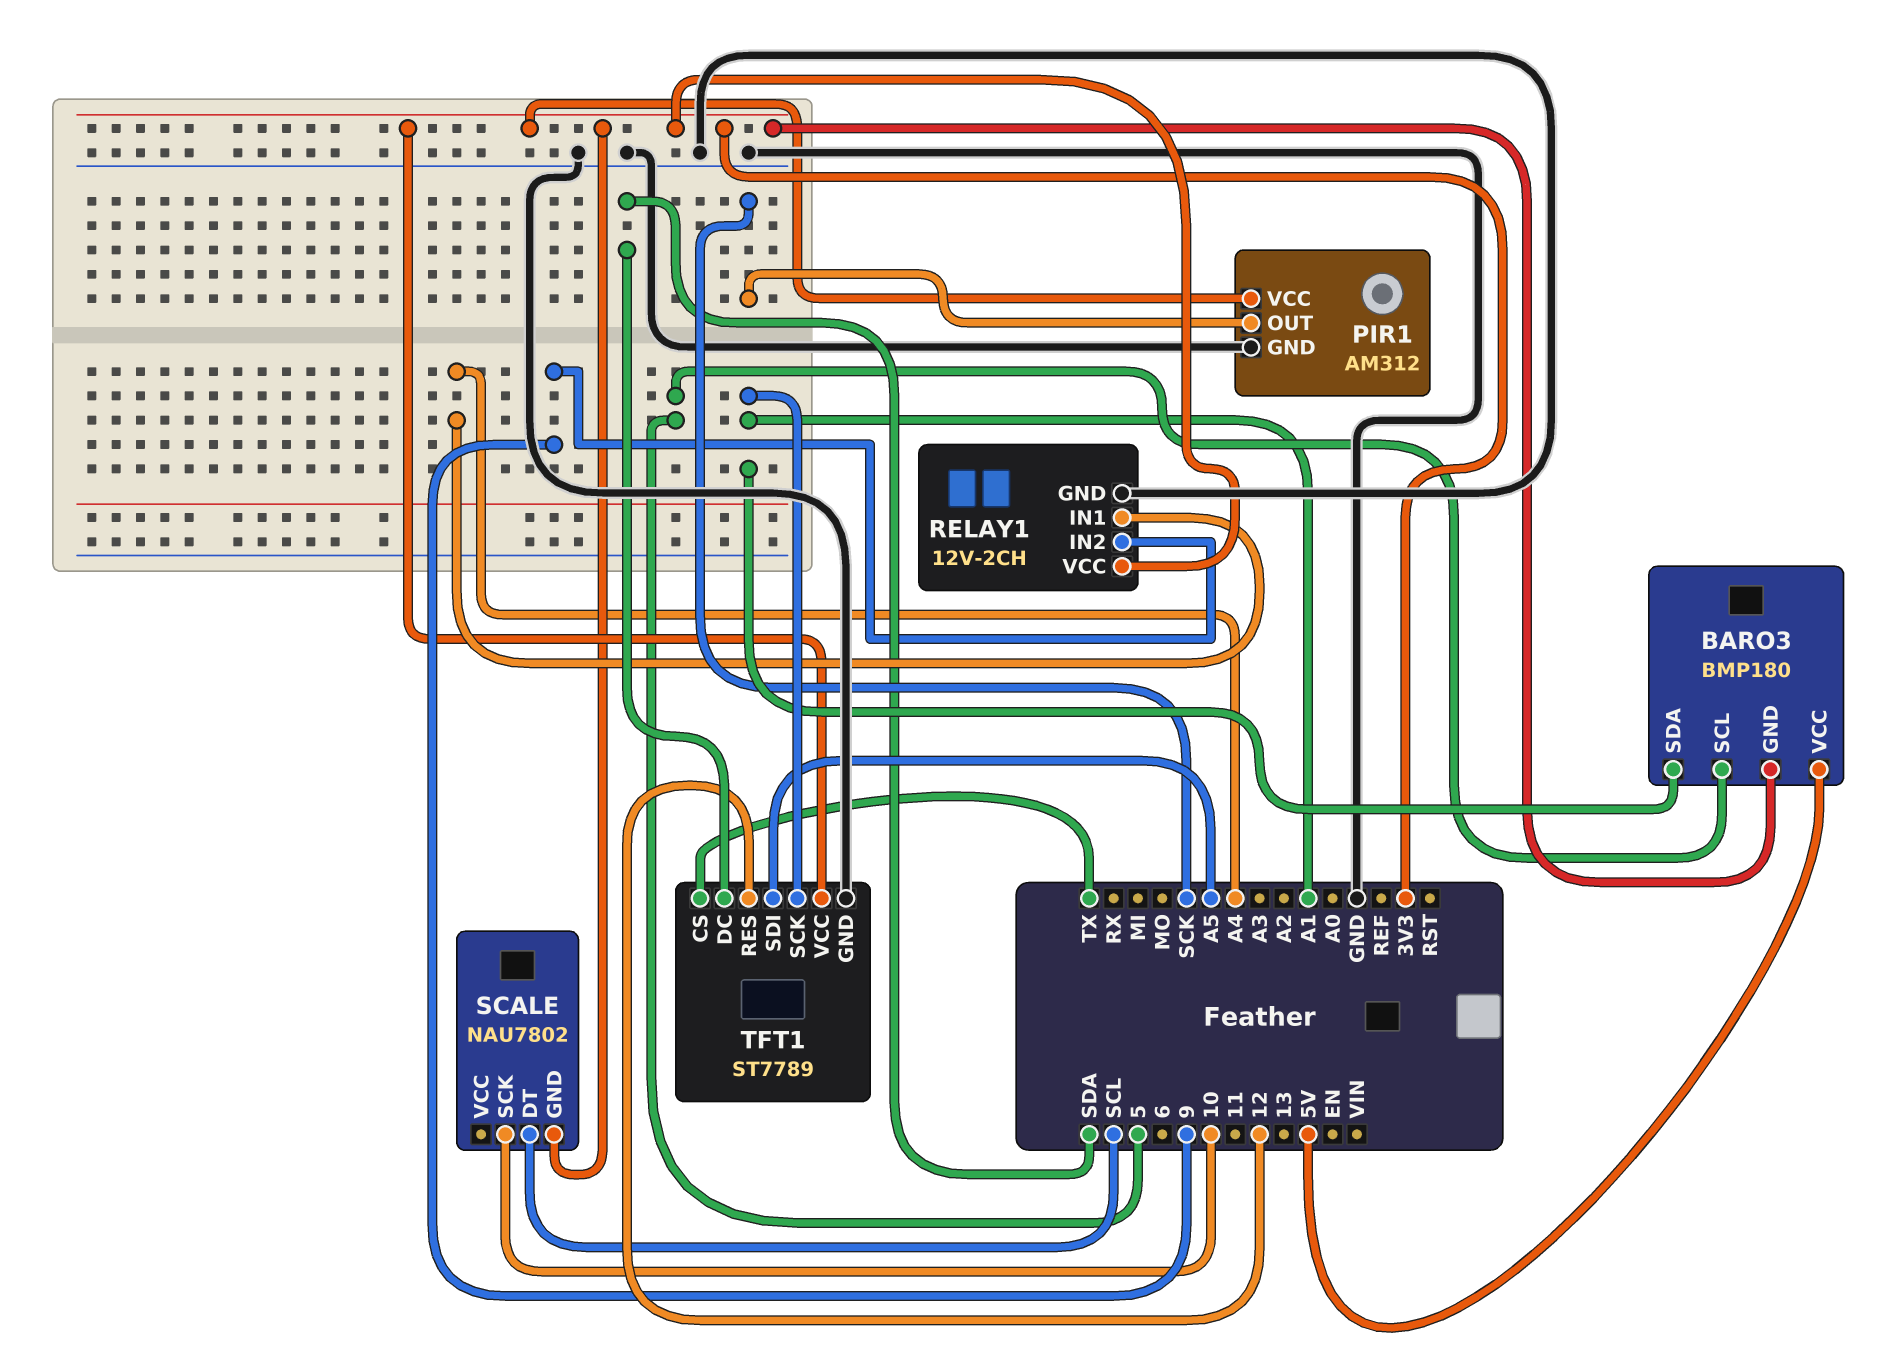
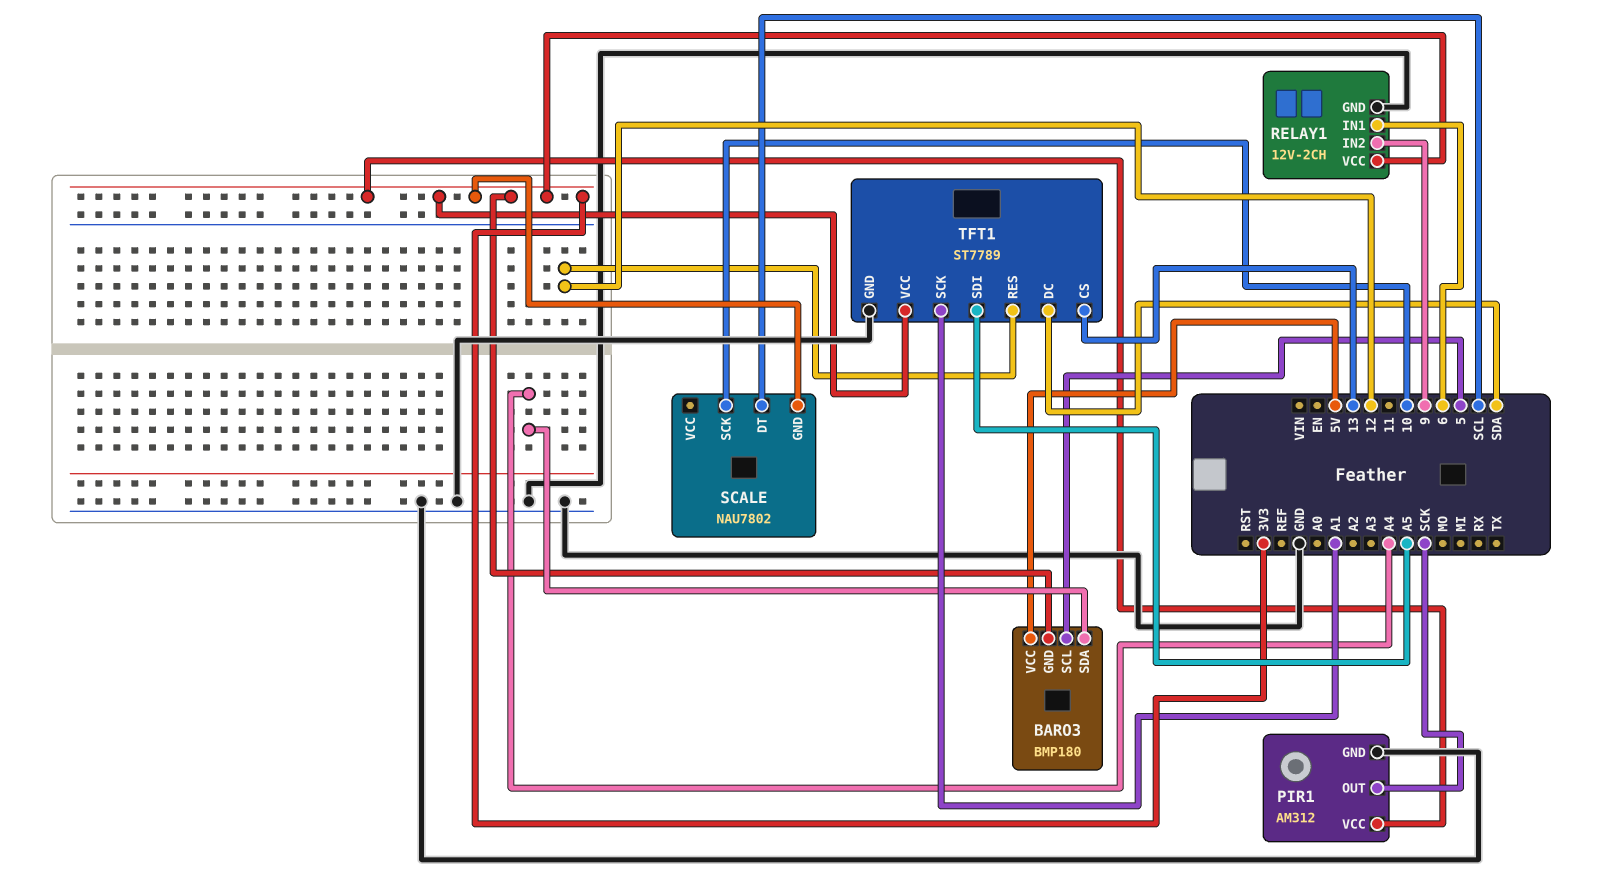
BARO3 pin SDA: A1 -> A4
RELAY1 pin IN1: A4 -> 6
TFT1 pin CS: TX -> 13

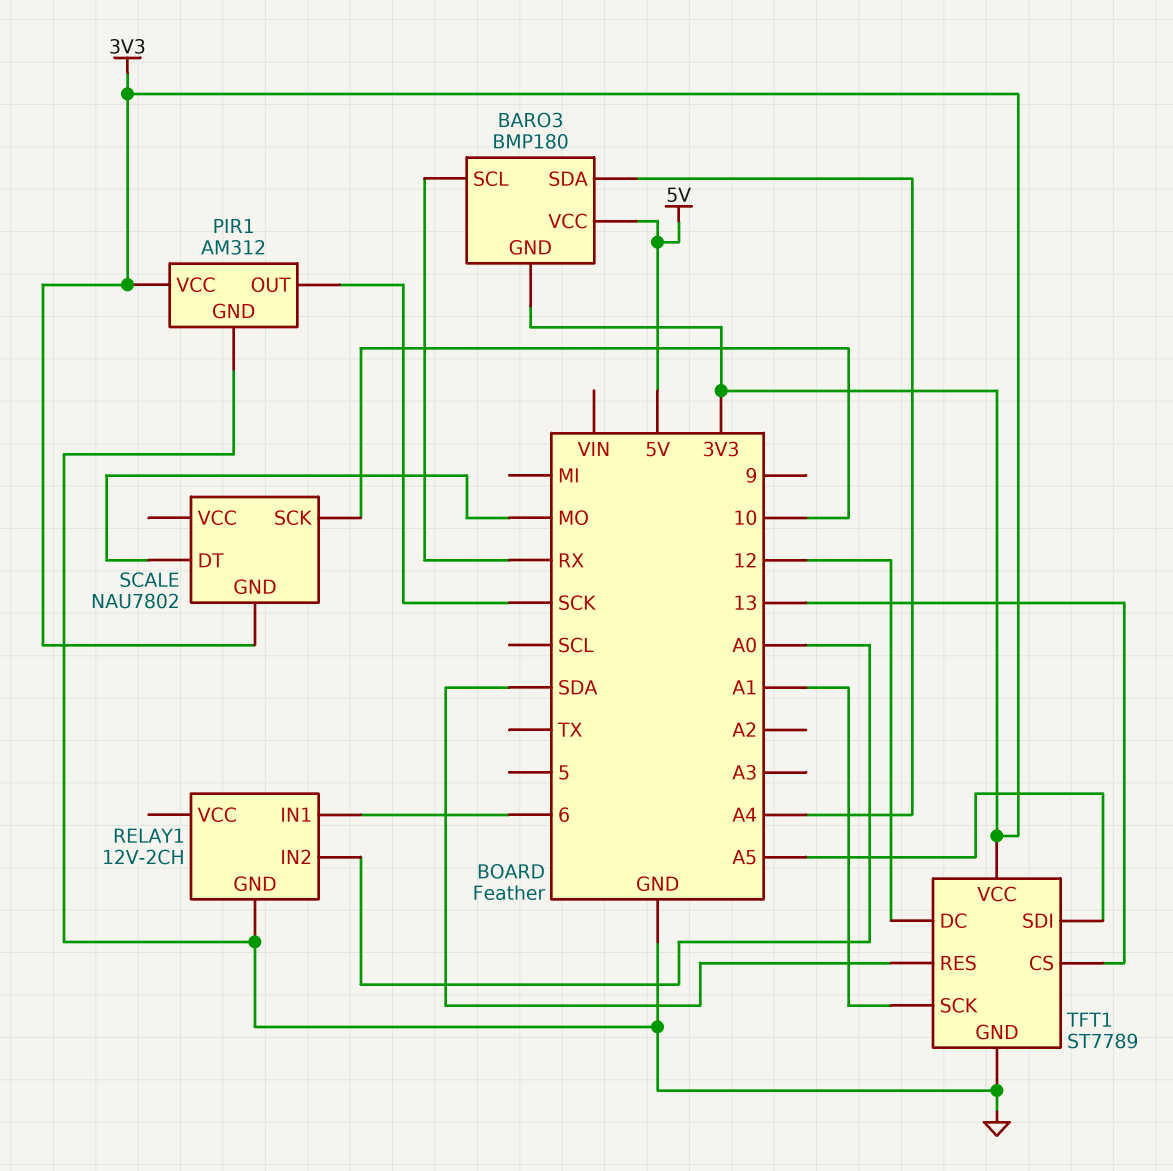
BARO3 pin SCL: 5 -> RX
RELAY1 pin IN2: 9 -> A0
RELAY1 pin VCC: 3V3 -> none
SCALE pin DT: SCL -> MO
TFT1 pin DC: SDA -> 12
TFT1 pin RES: 12 -> SDA

